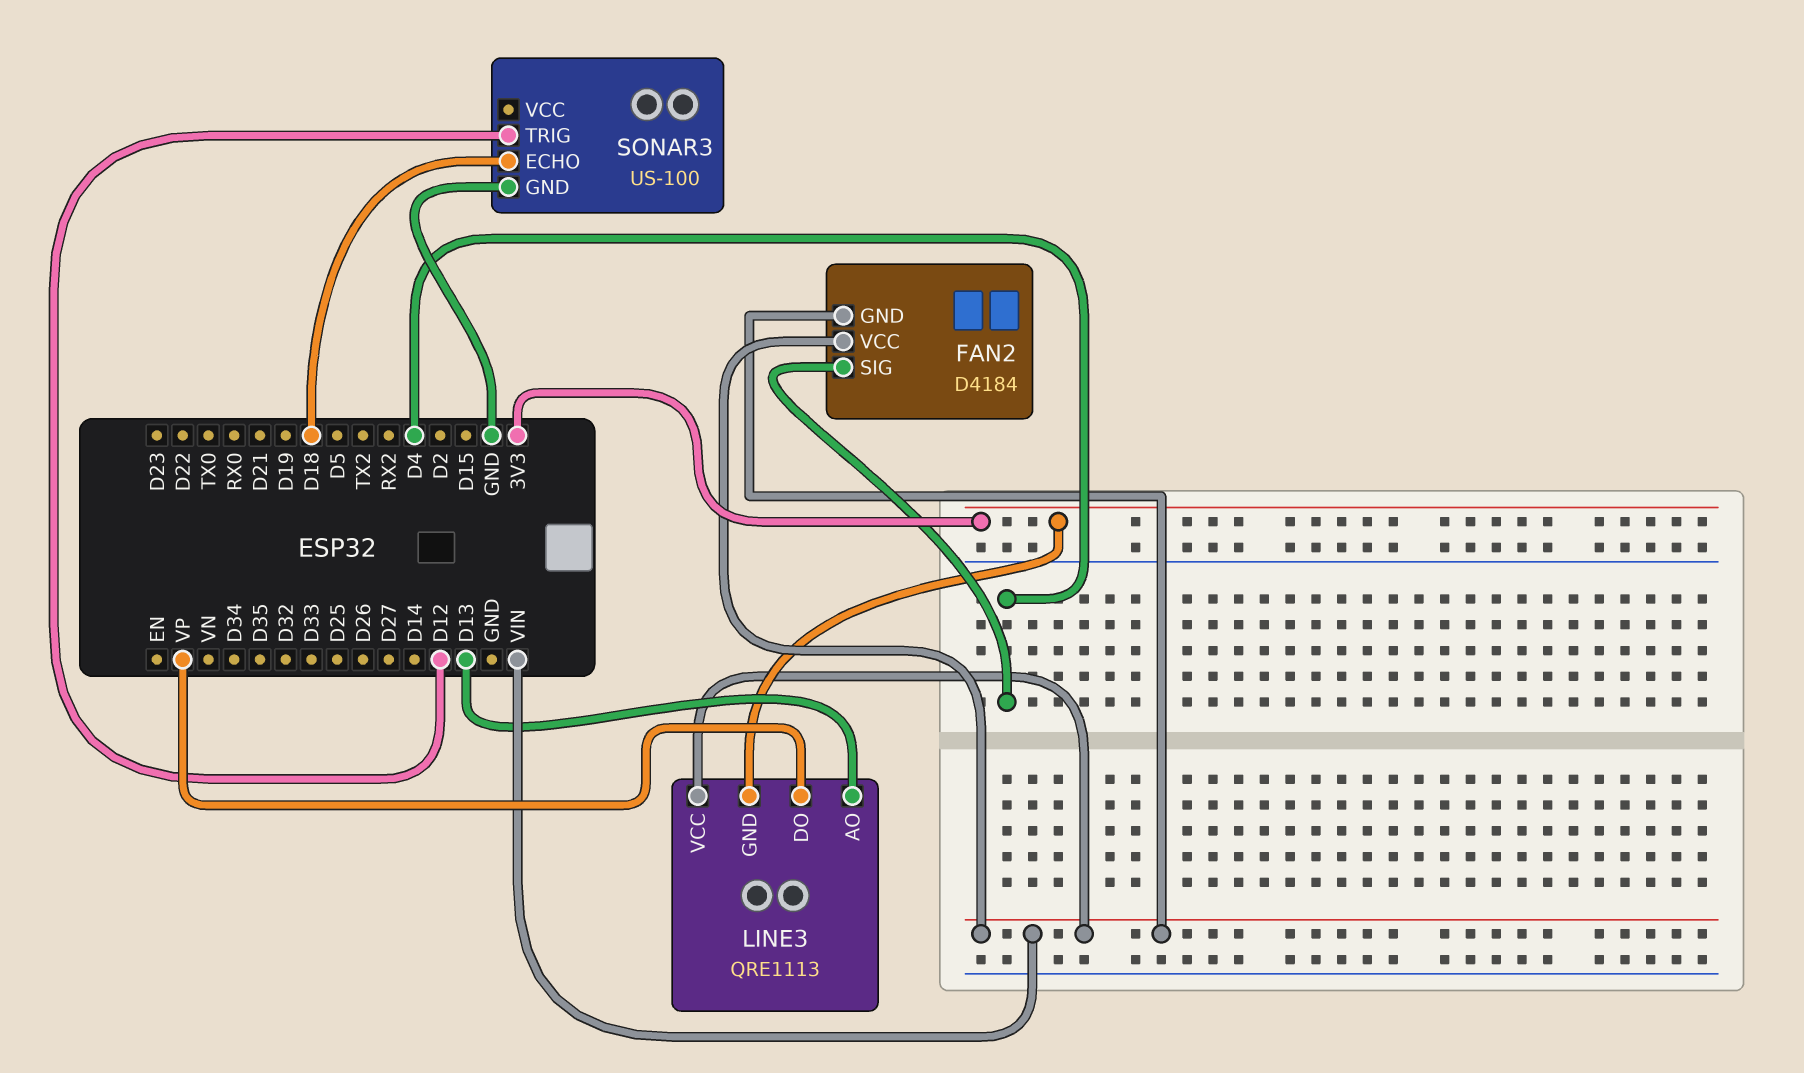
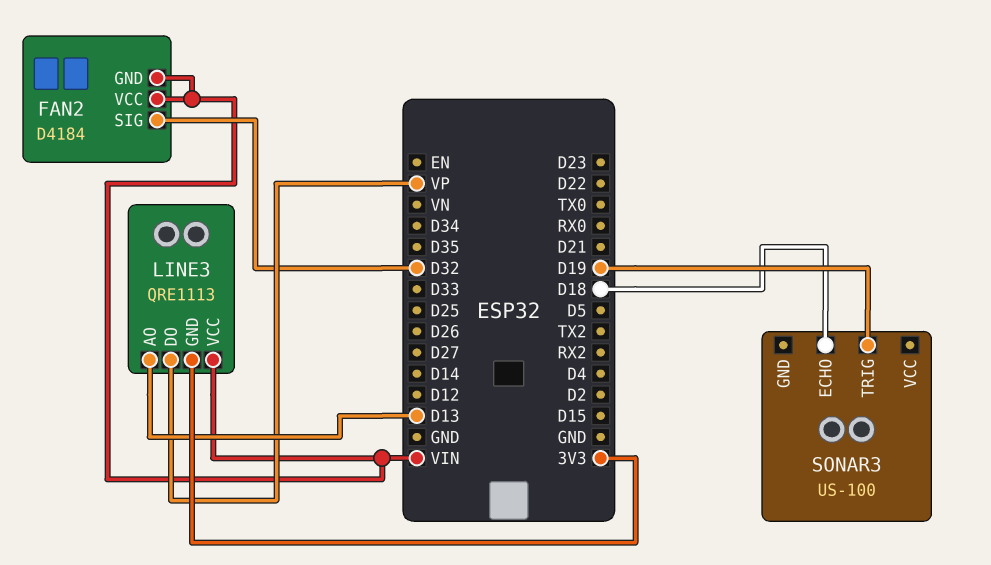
FAN2 pin SIG: D4 -> D32
SONAR3 pin GND: GND -> none
SONAR3 pin TRIG: D12 -> D19

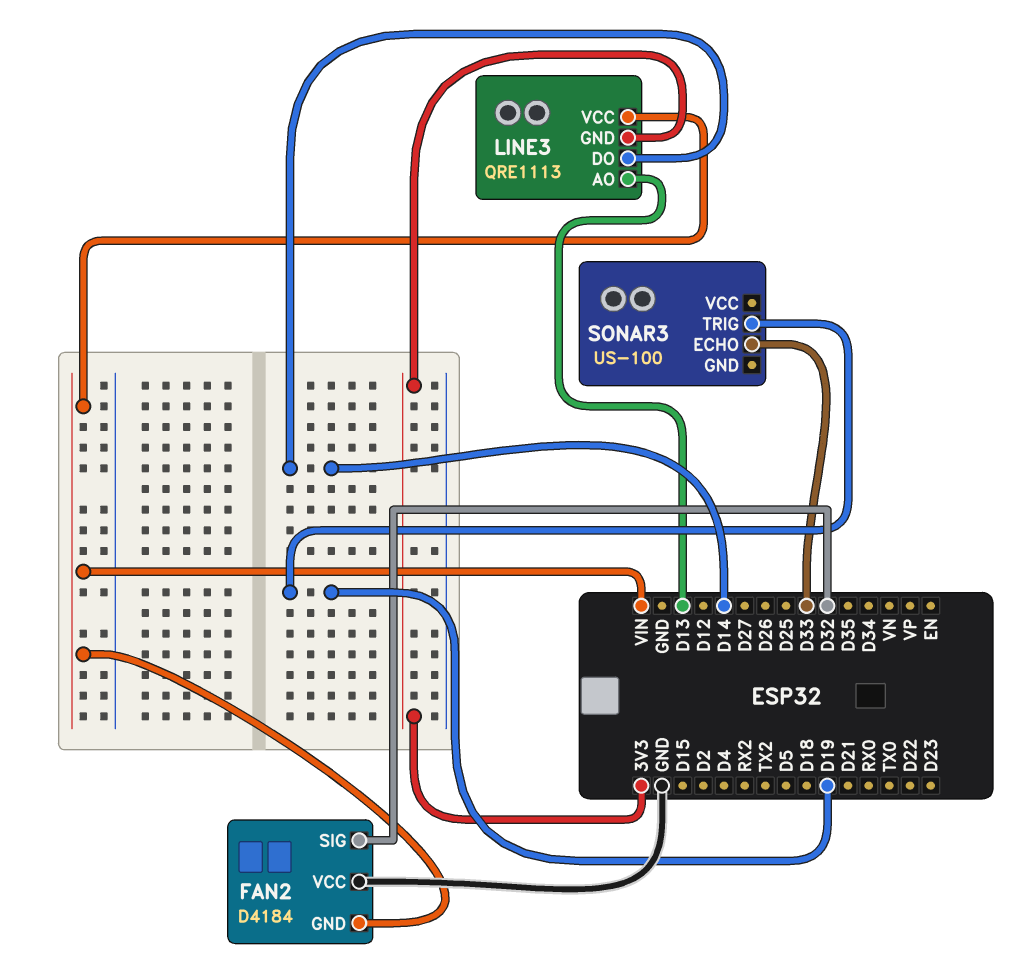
FAN2 pin VCC: VIN -> GND
LINE3 pin DO: VP -> D14
SONAR3 pin ECHO: D18 -> D33

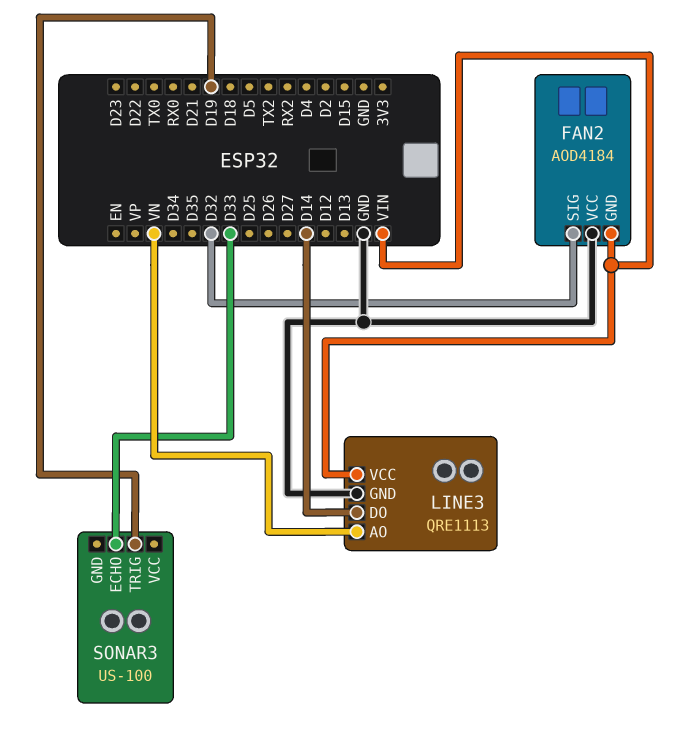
FAN2: D4184 -> AOD4184
LINE3 pin AO: D13 -> VN
LINE3 pin GND: 3V3 -> GND

